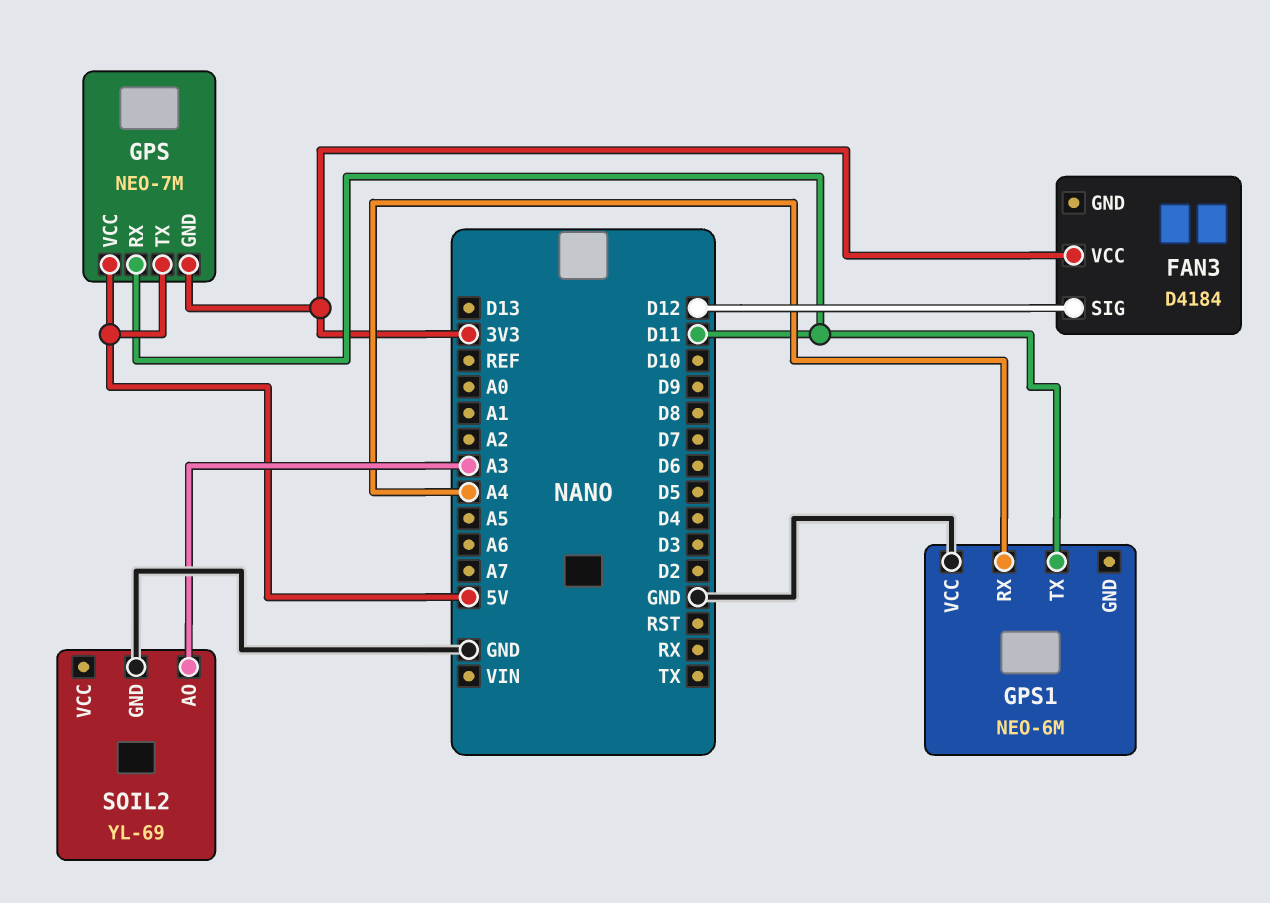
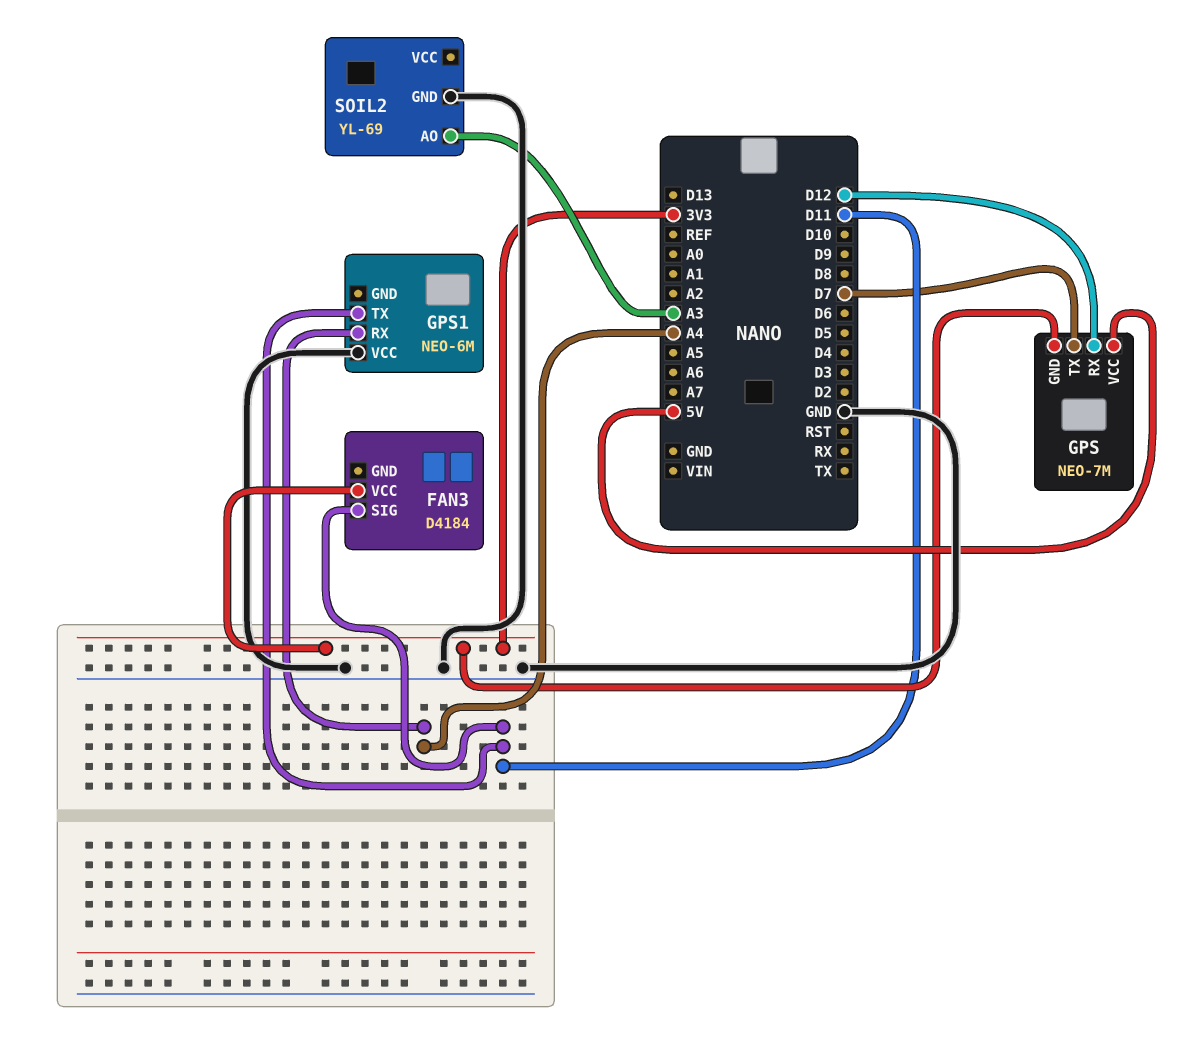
FAN3 pin SIG: D12 -> D11
GPS pin RX: D11 -> D12
GPS pin TX: 5V -> D7

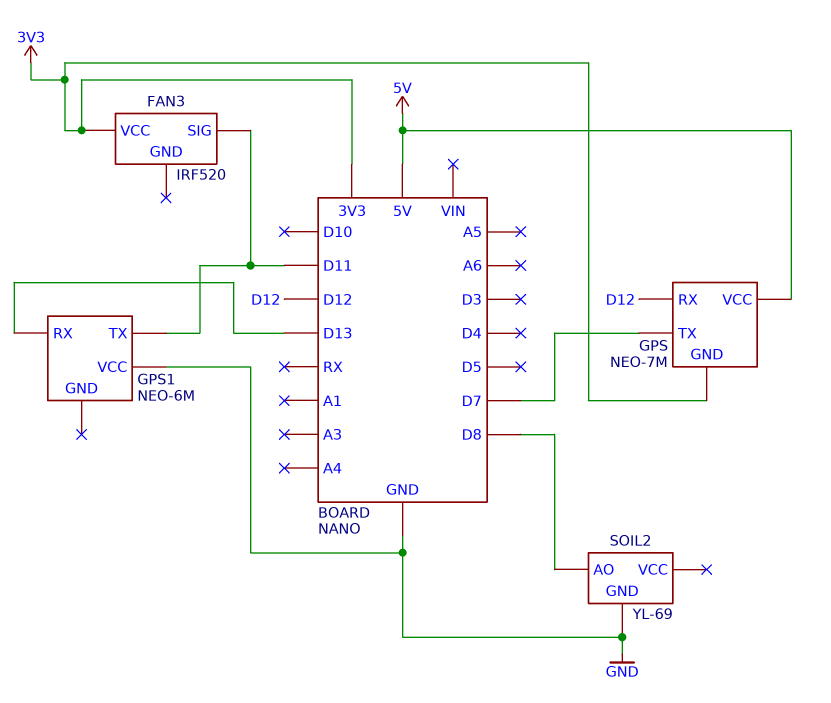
FAN3: D4184 -> IRF520
GPS1 pin RX: A4 -> D13
SOIL2 pin AO: A3 -> D8

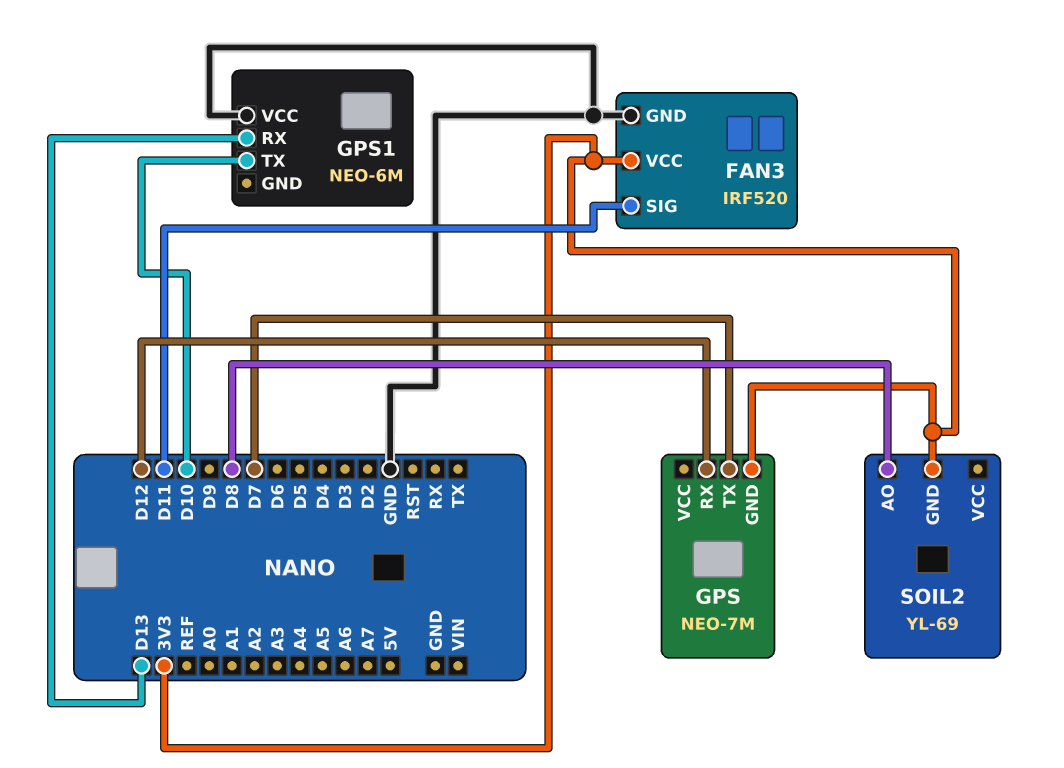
FAN3 pin GND: none -> GND
GPS pin VCC: 5V -> none
GPS1 pin TX: D11 -> D10
SOIL2 pin GND: GND -> 3V3

